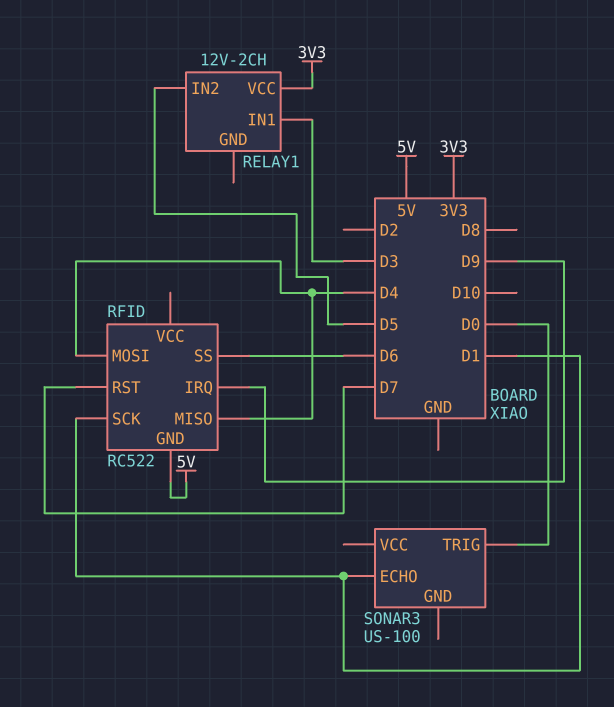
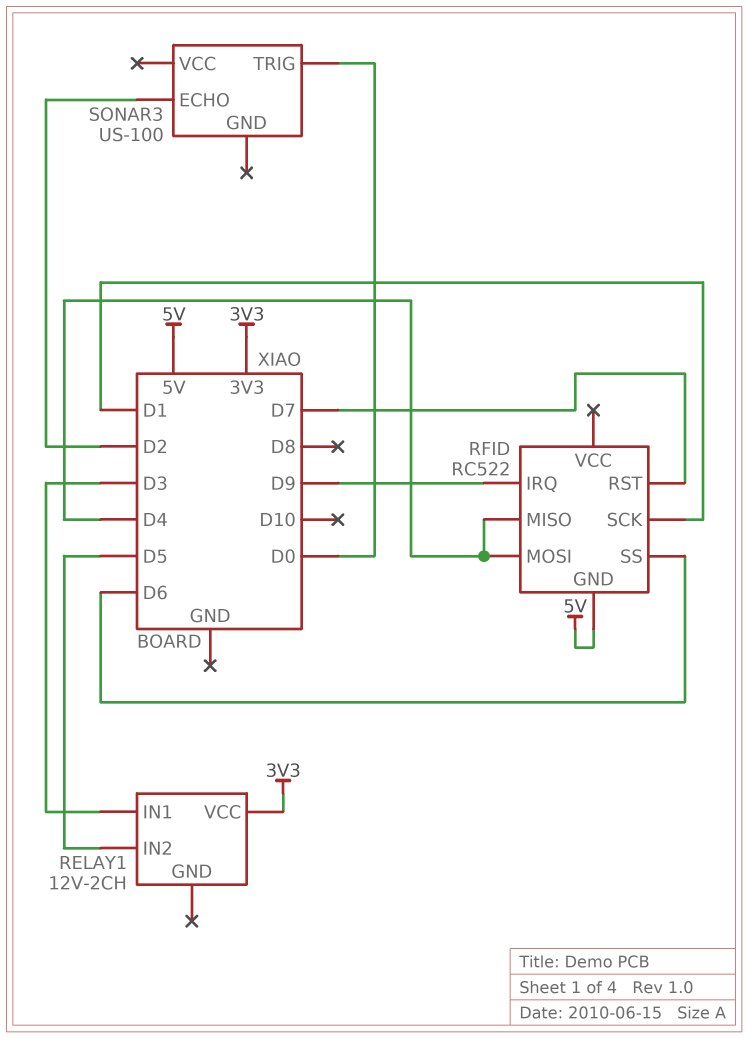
SONAR3 pin ECHO: D1 -> D2

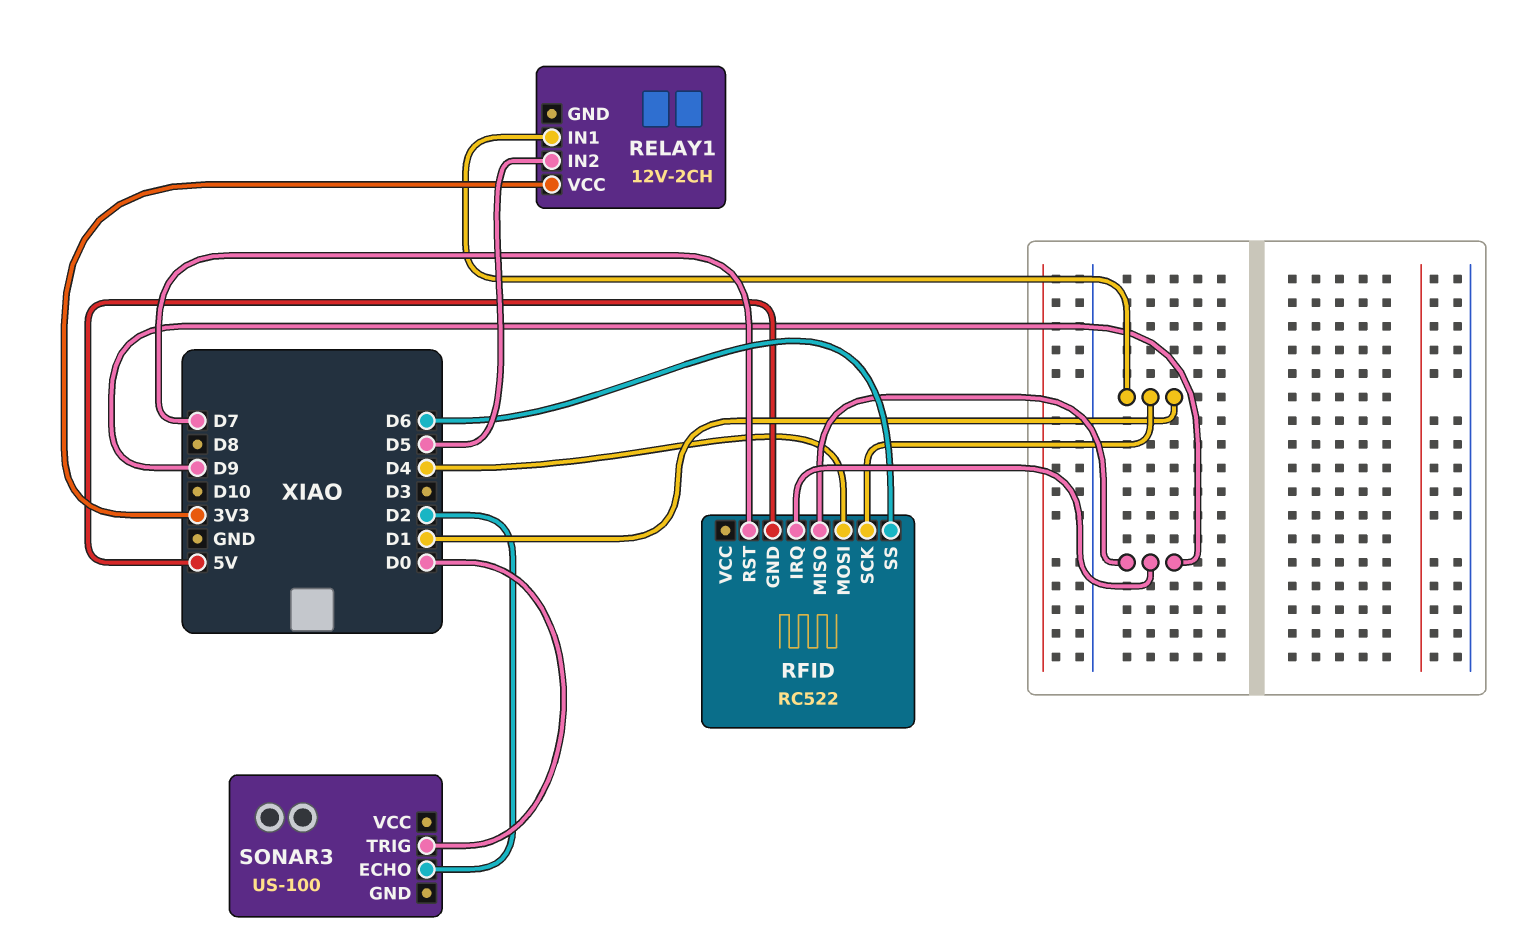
RELAY1 pin IN1: D3 -> D1
RFID pin MISO: D4 -> D9

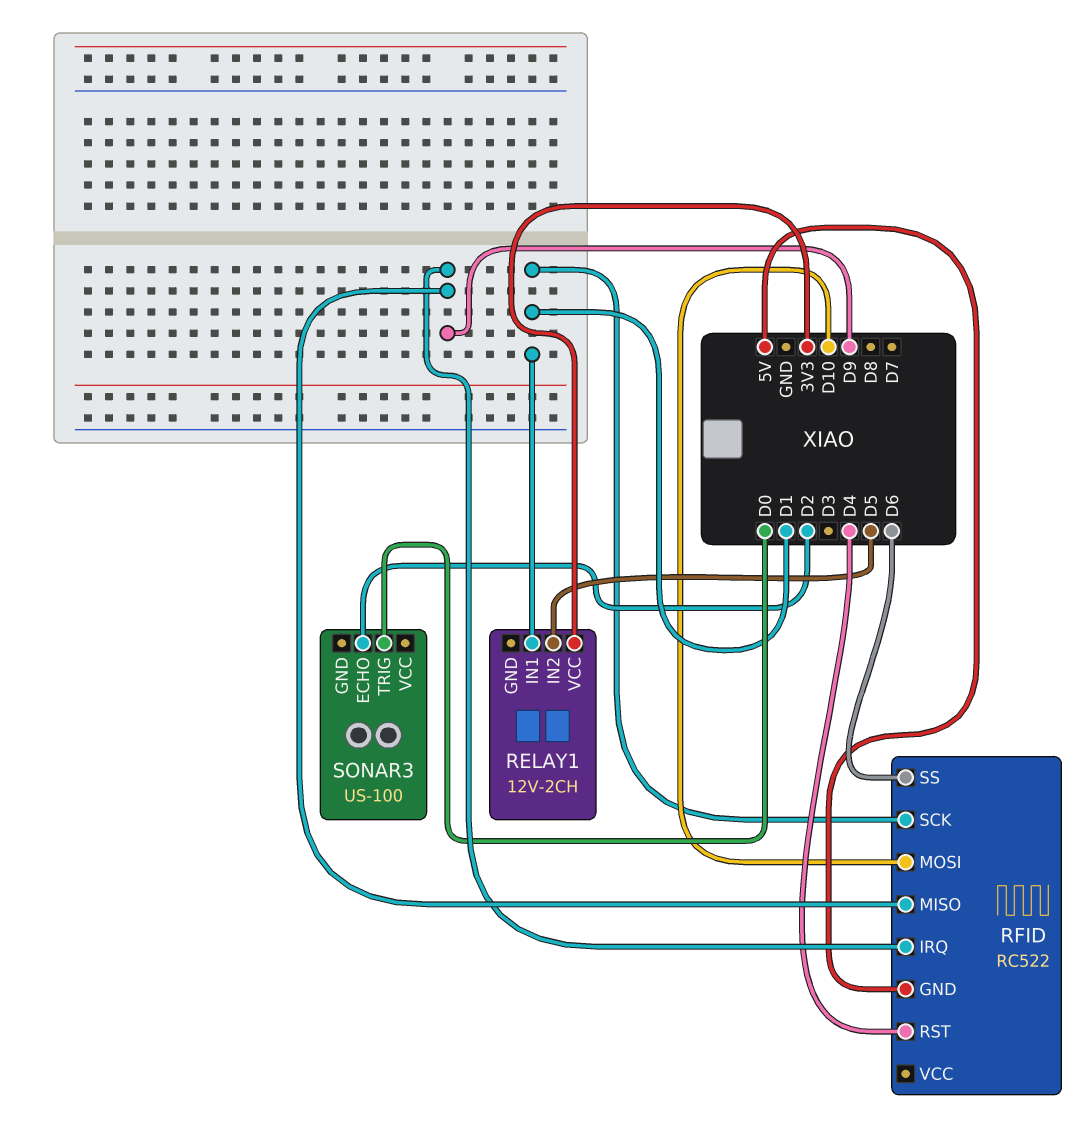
RFID pin MOSI: D4 -> D10
RFID pin RST: D7 -> D4

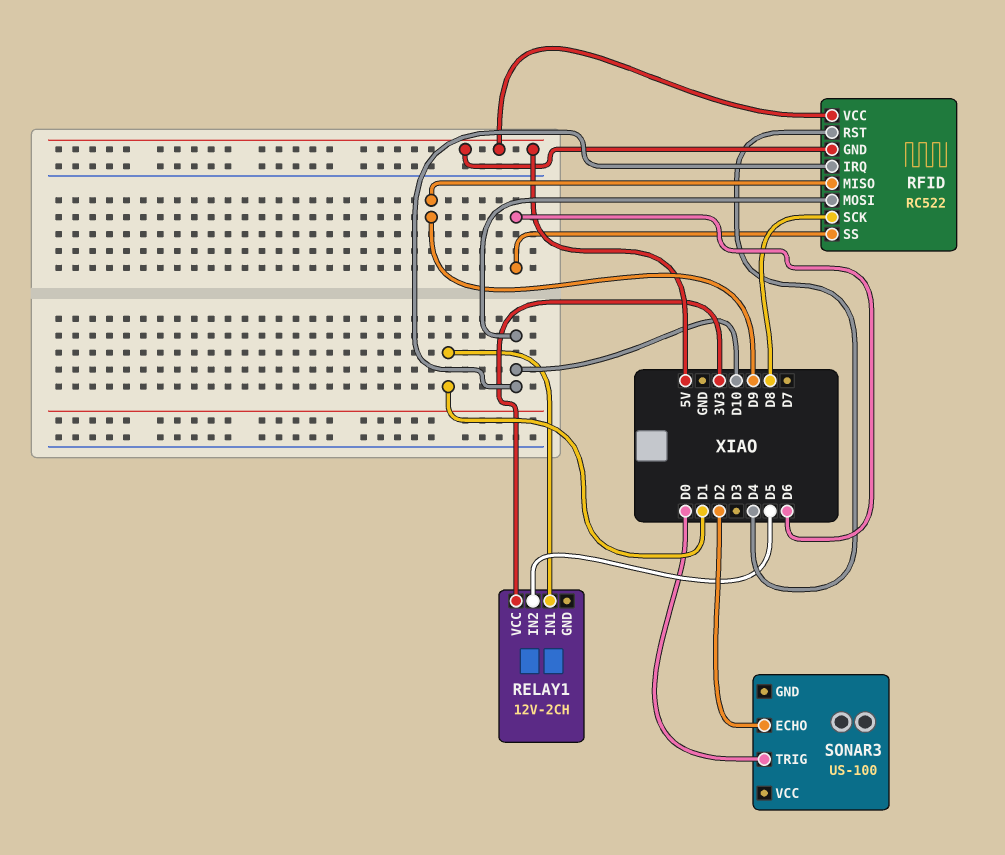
RFID pin IRQ: D9 -> D10
RFID pin SCK: D1 -> D8
RFID pin VCC: none -> 5V

